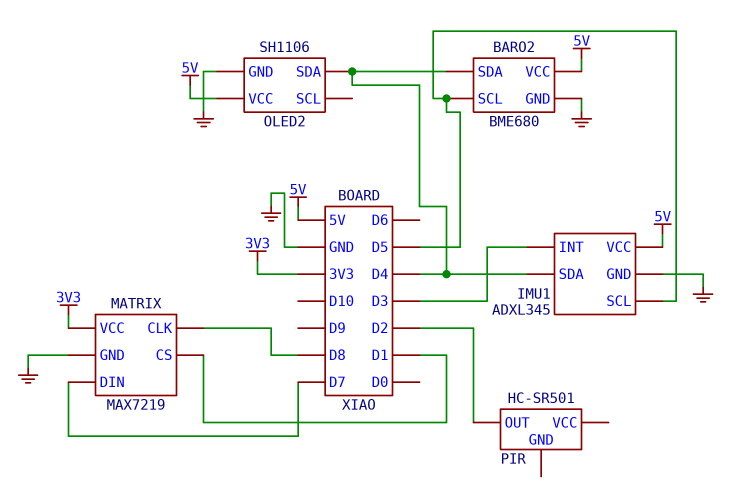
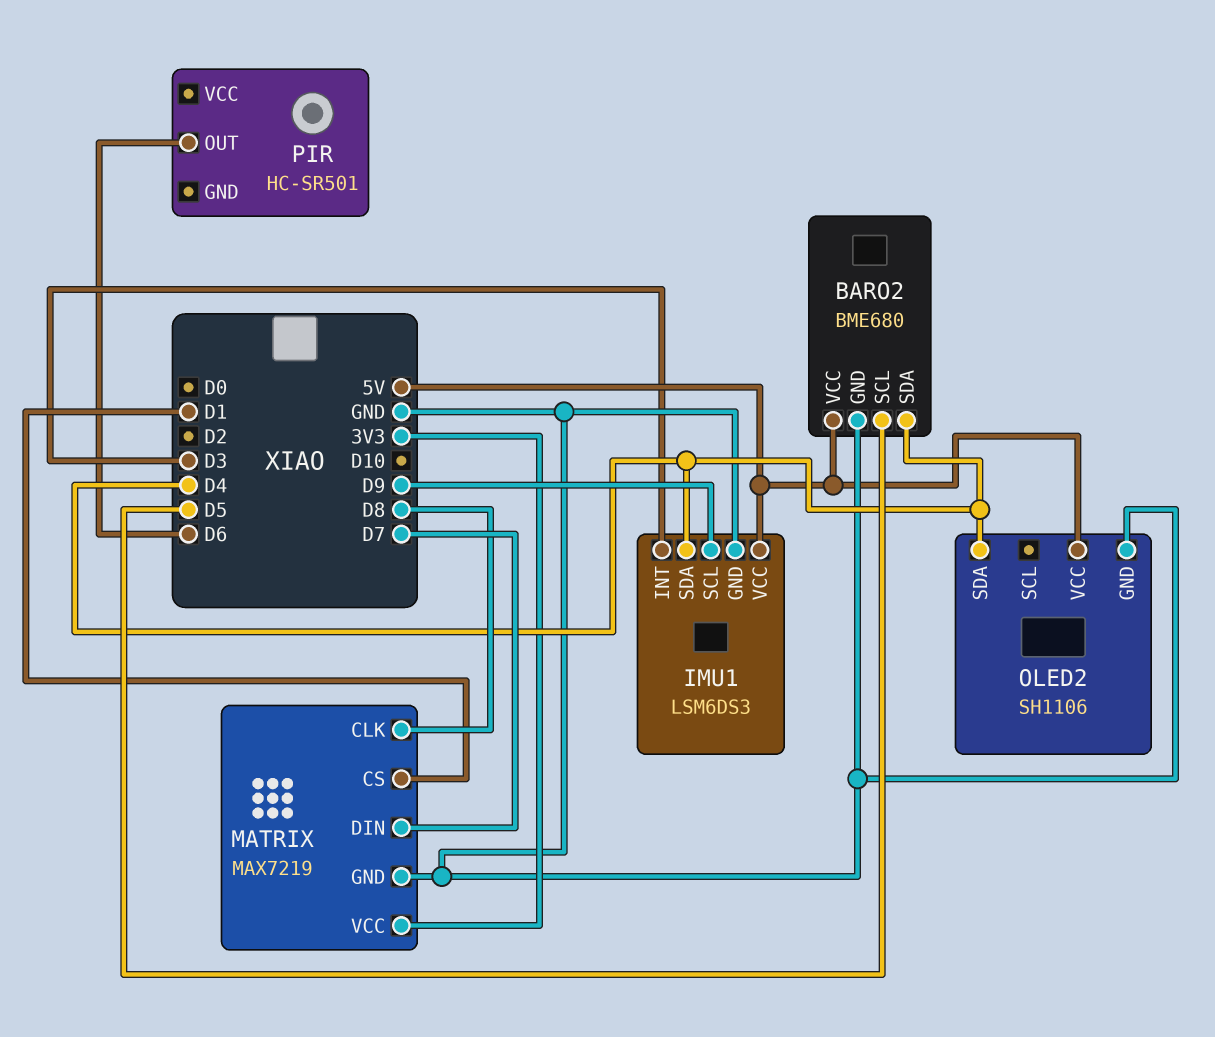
IMU1: ADXL345 -> LSM6DS3
IMU1 pin SCL: D5 -> D9
PIR pin OUT: D2 -> D6

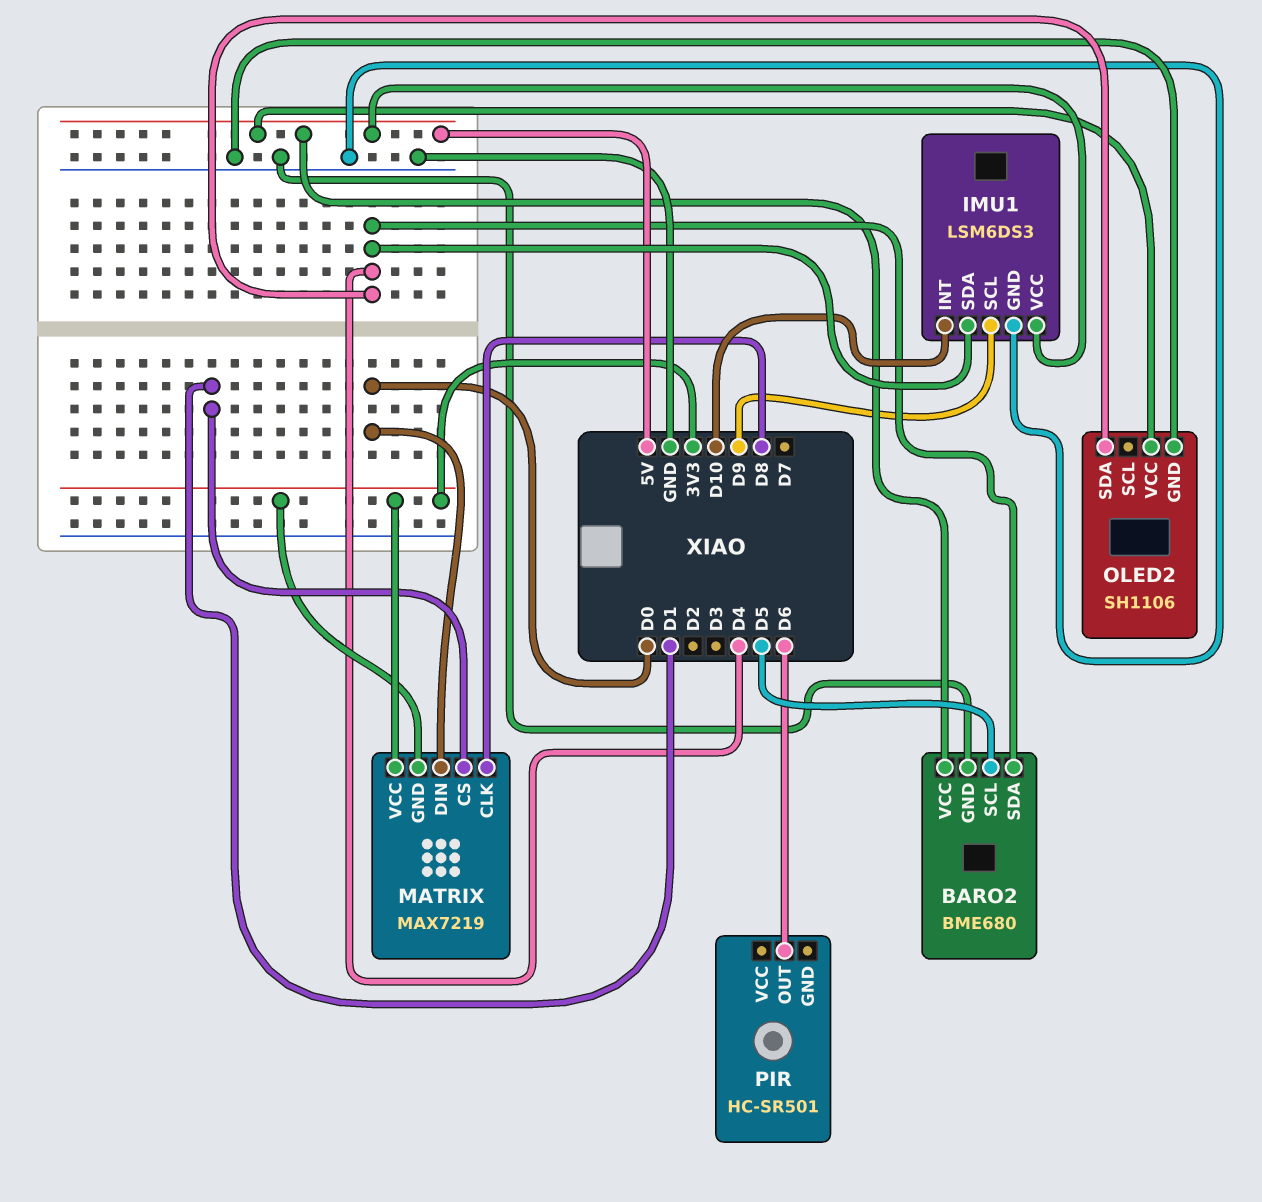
IMU1 pin INT: D3 -> D10
MATRIX pin DIN: D7 -> D0
MATRIX pin GND: GND -> 3V3

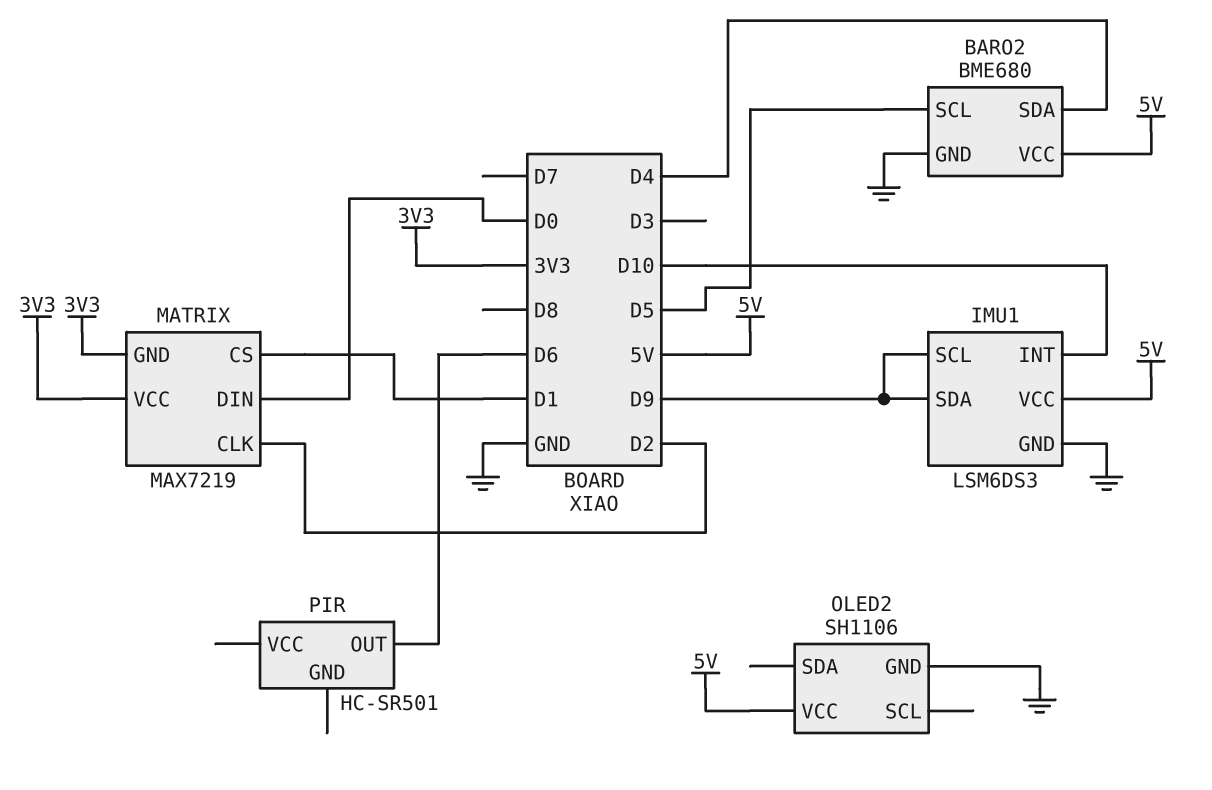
IMU1 pin SDA: D4 -> D9
MATRIX pin CLK: D8 -> D2
OLED2 pin SDA: D4 -> none

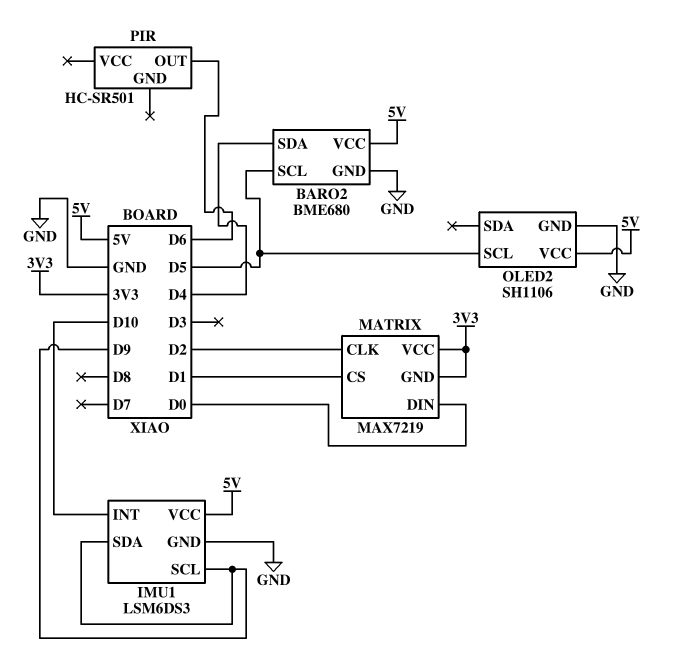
OLED2 pin SCL: none -> D5

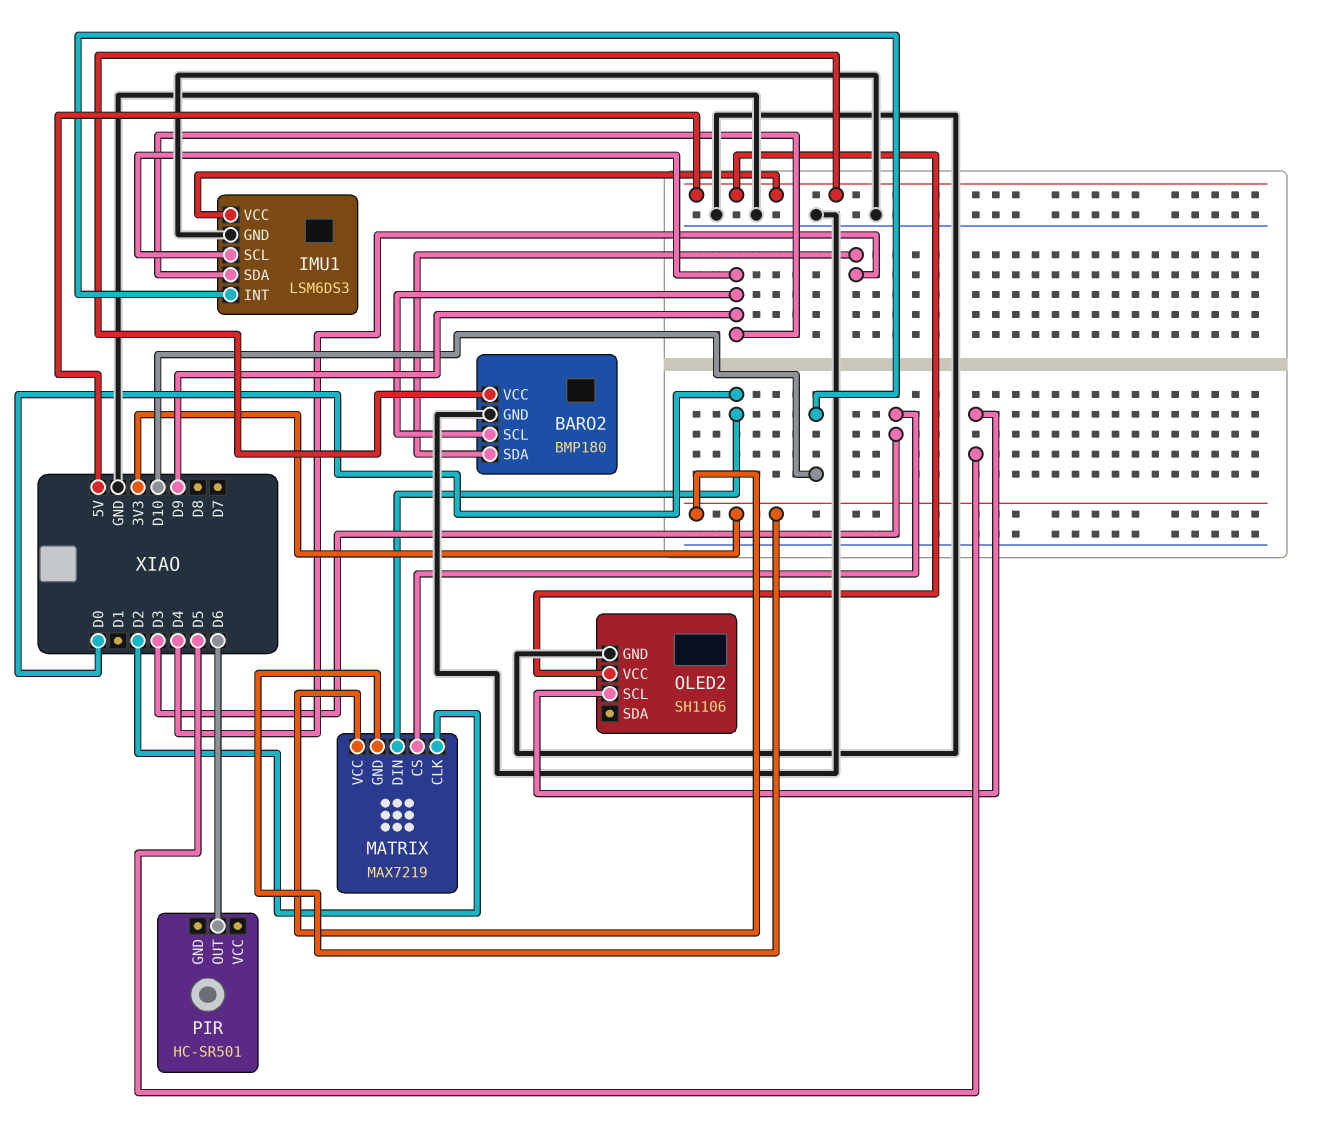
BARO2: BME680 -> BMP180
BARO2 pin SCL: D5 -> D9
MATRIX pin CS: D1 -> D3

